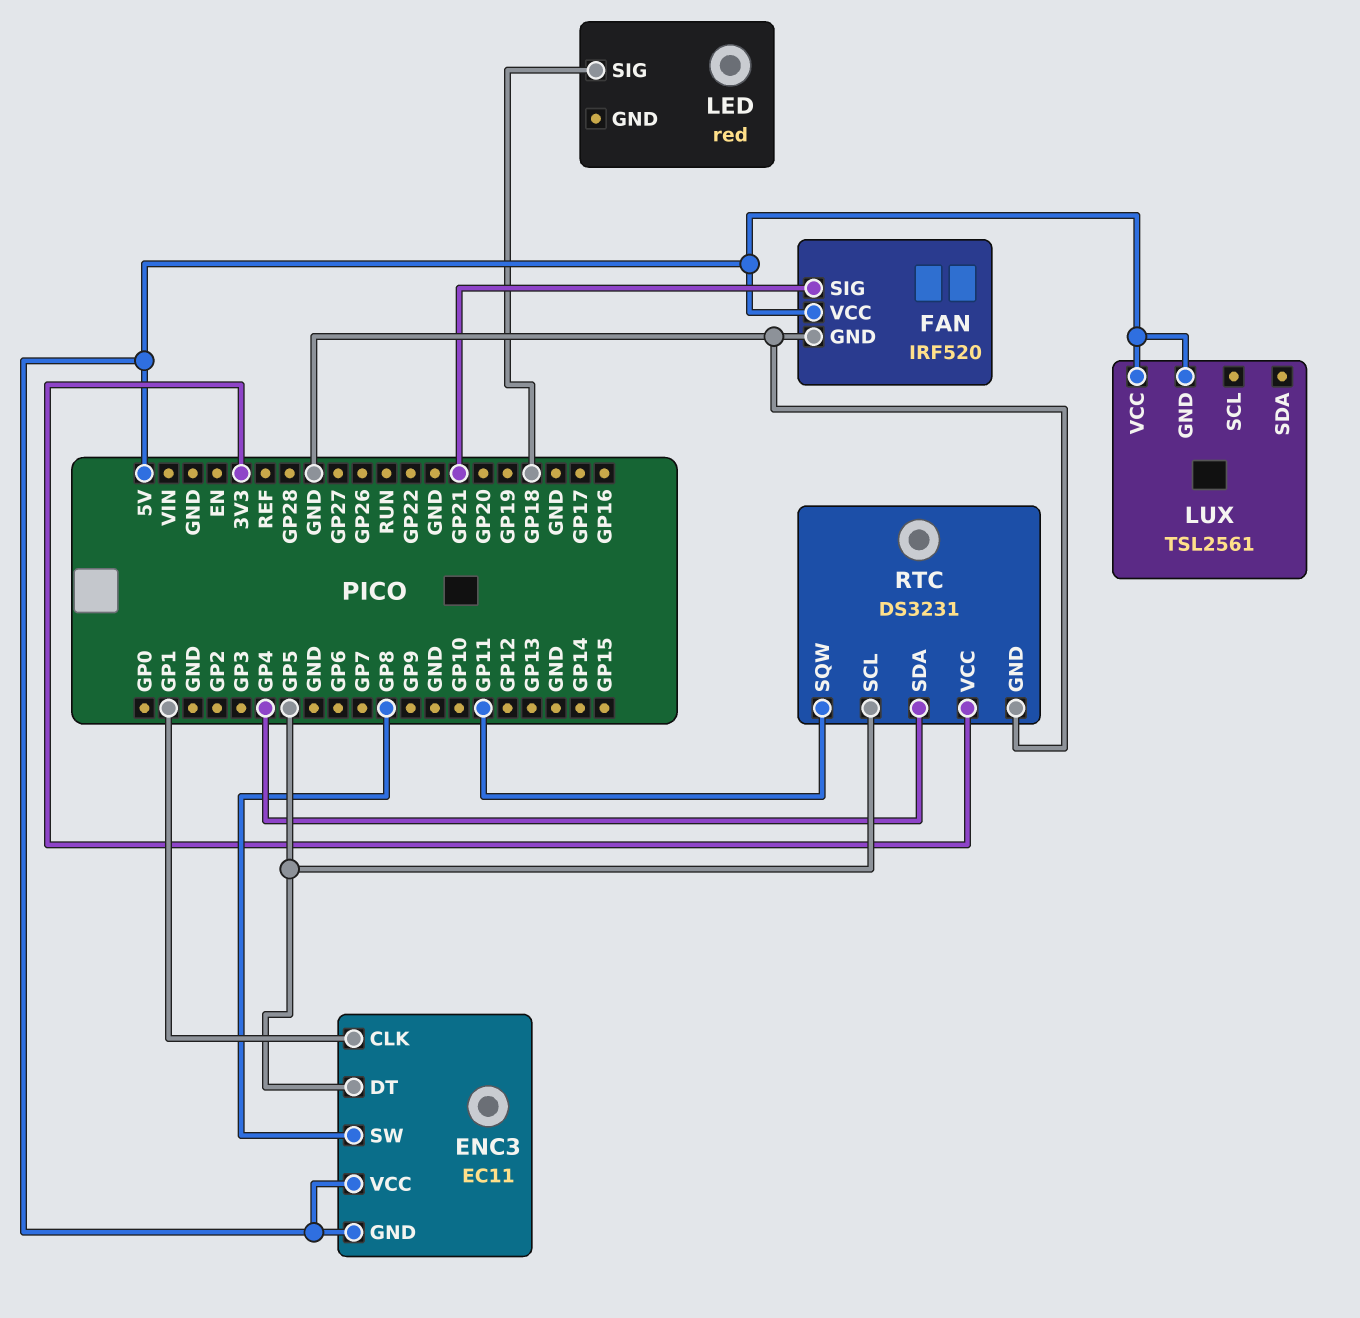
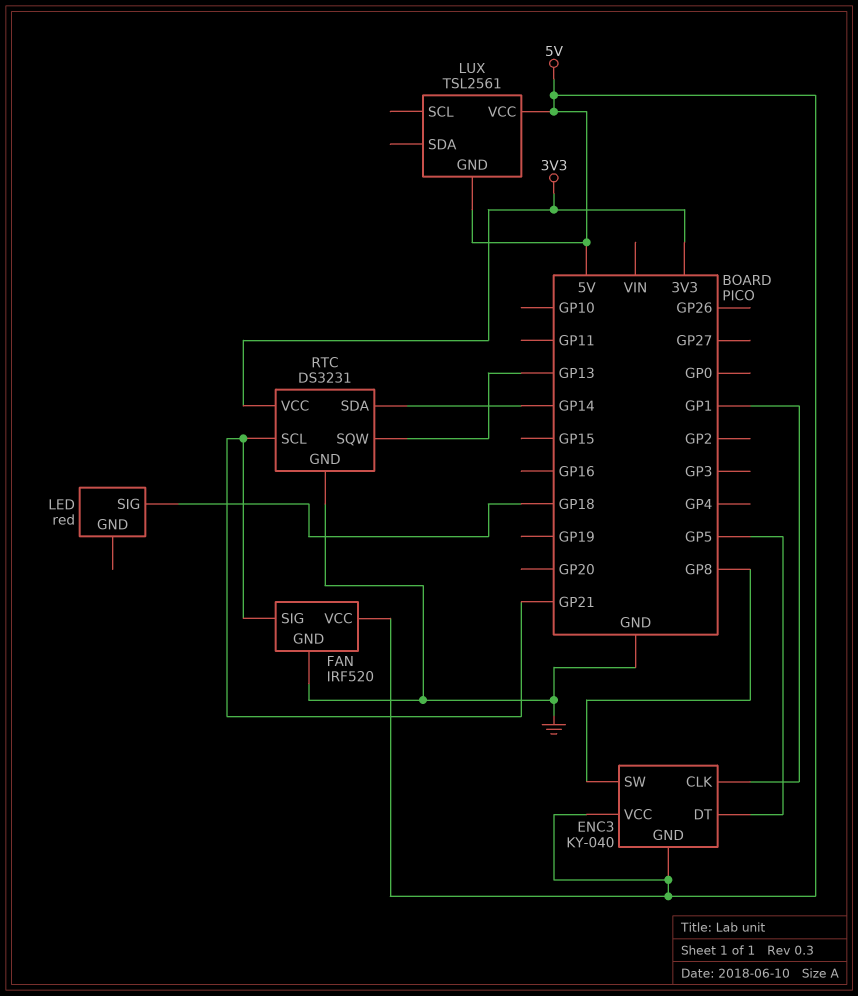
ENC3: EC11 -> KY-040
RTC pin SCL: GP5 -> GP21
RTC pin SDA: GP4 -> GP14
RTC pin SQW: GP11 -> GP13

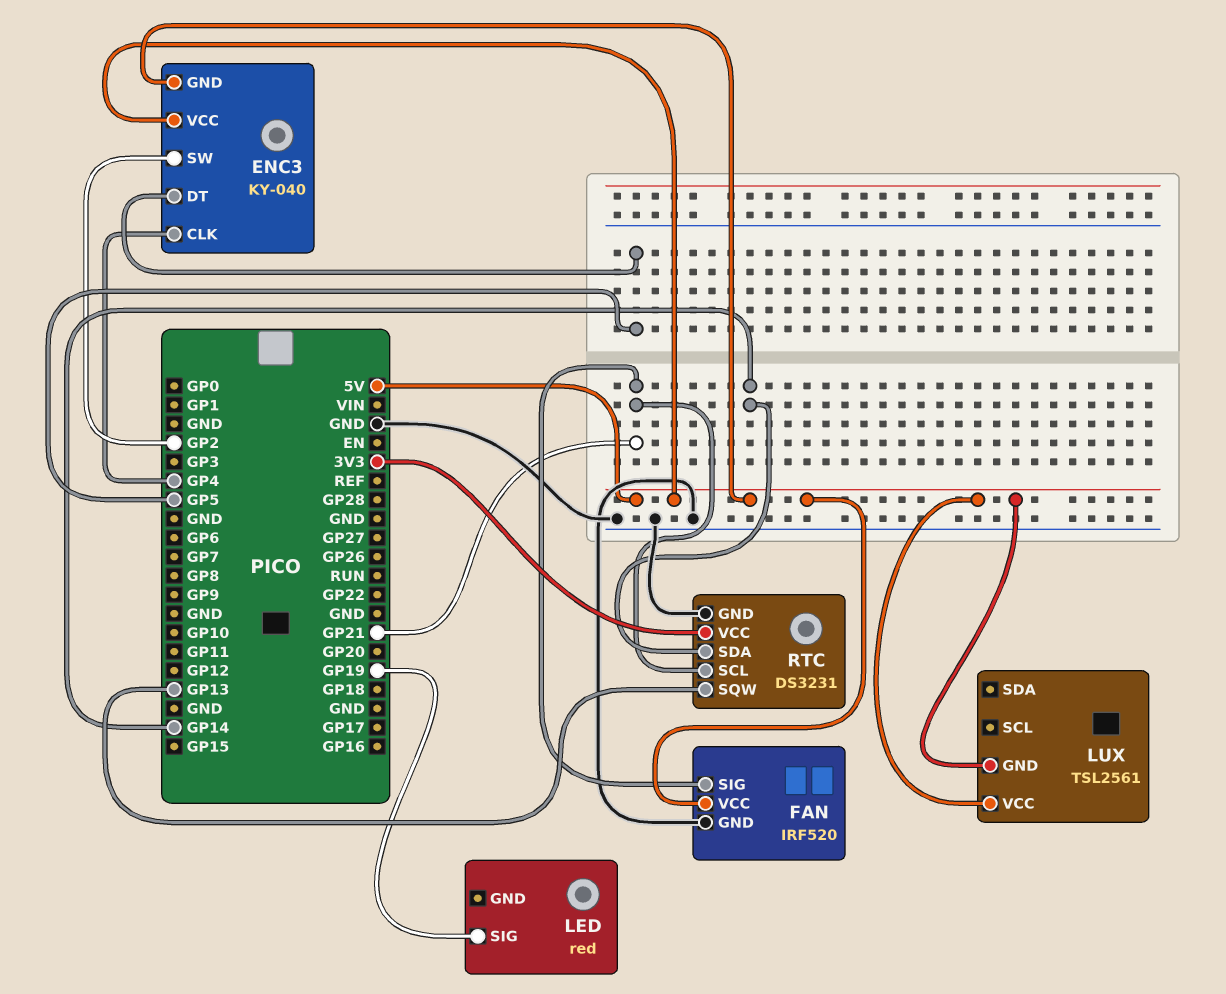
ENC3 pin CLK: GP1 -> GP4
ENC3 pin SW: GP8 -> GP2
LED pin SIG: GP18 -> GP19

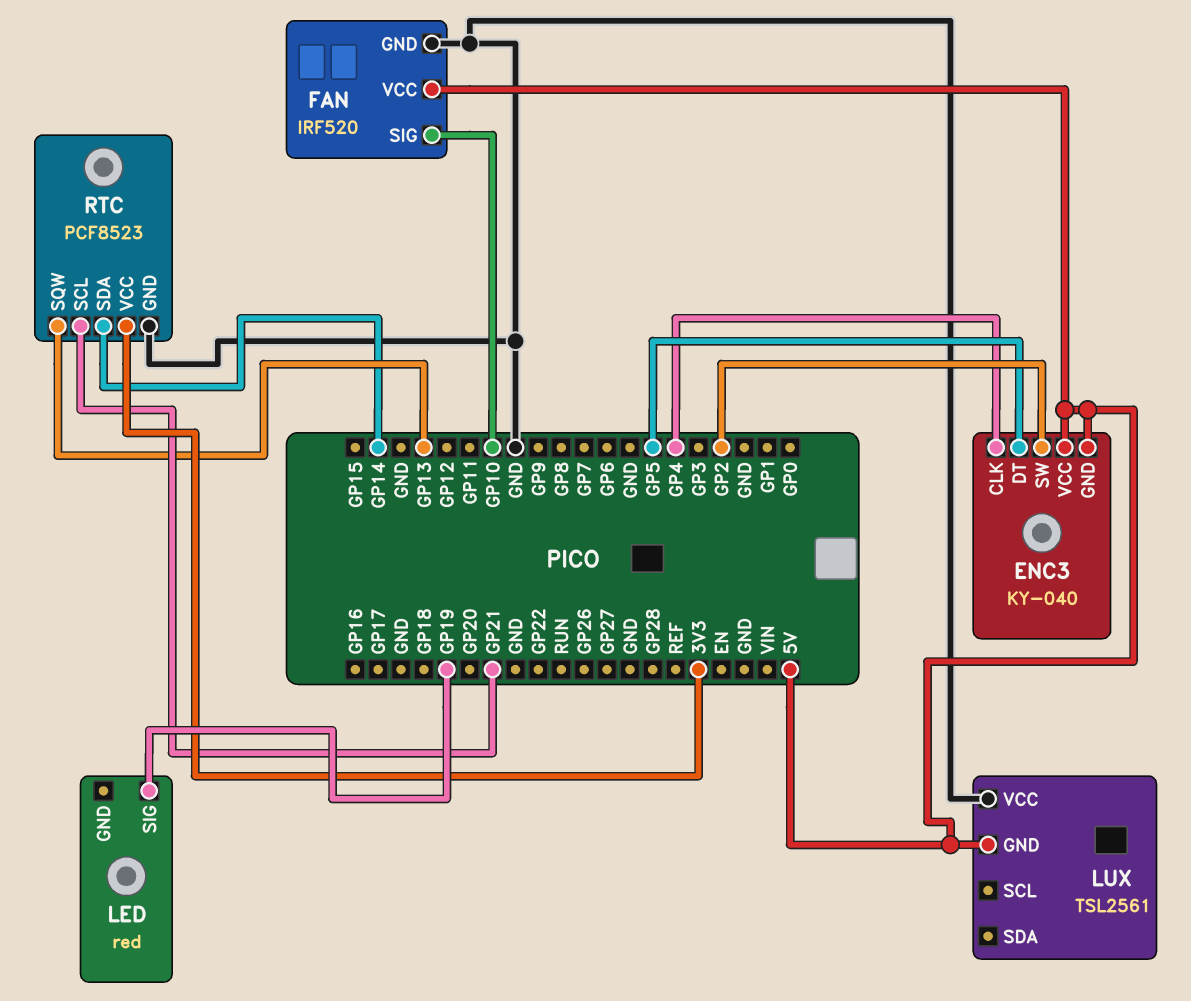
FAN pin SIG: GP21 -> GP10
LUX pin VCC: 5V -> GND
RTC: DS3231 -> PCF8523

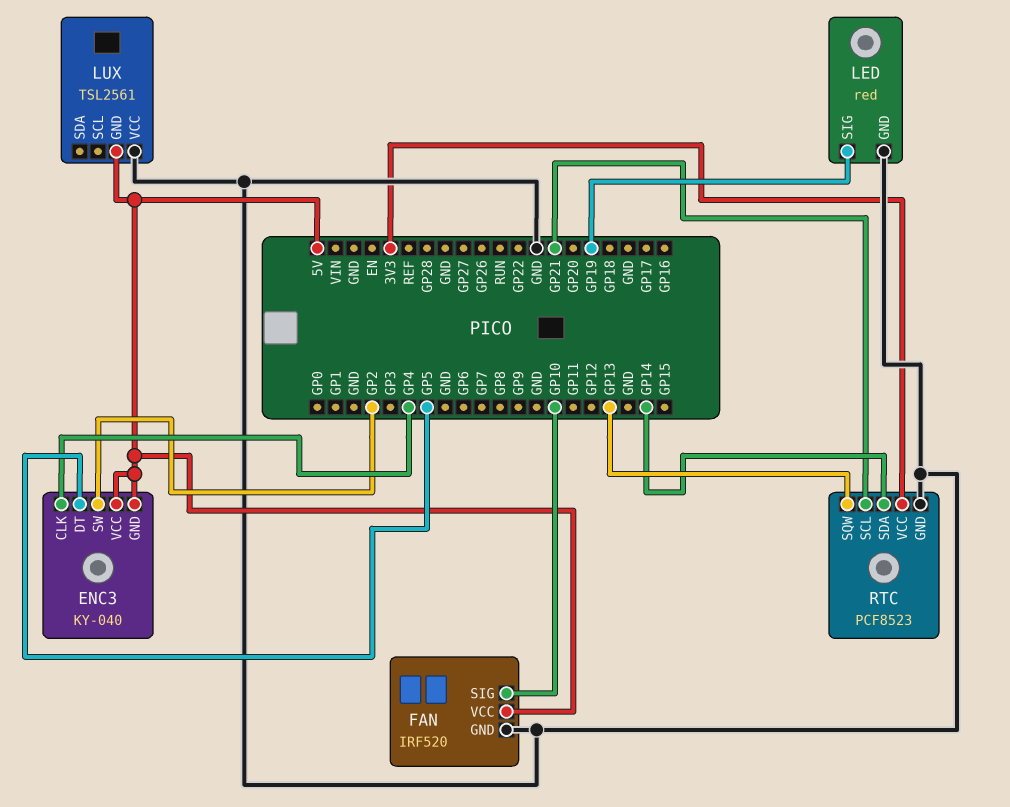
LED pin GND: none -> GND

